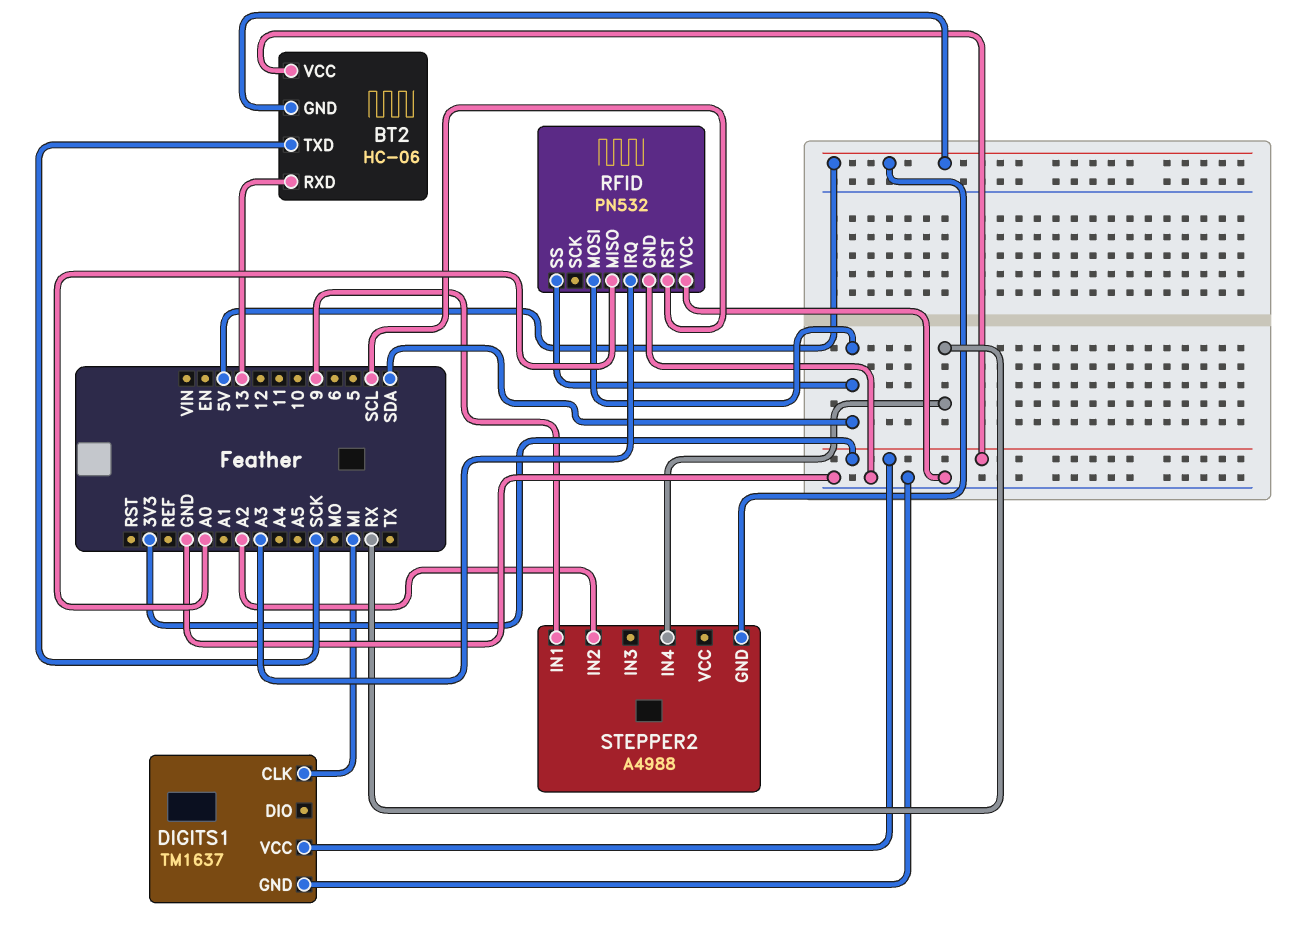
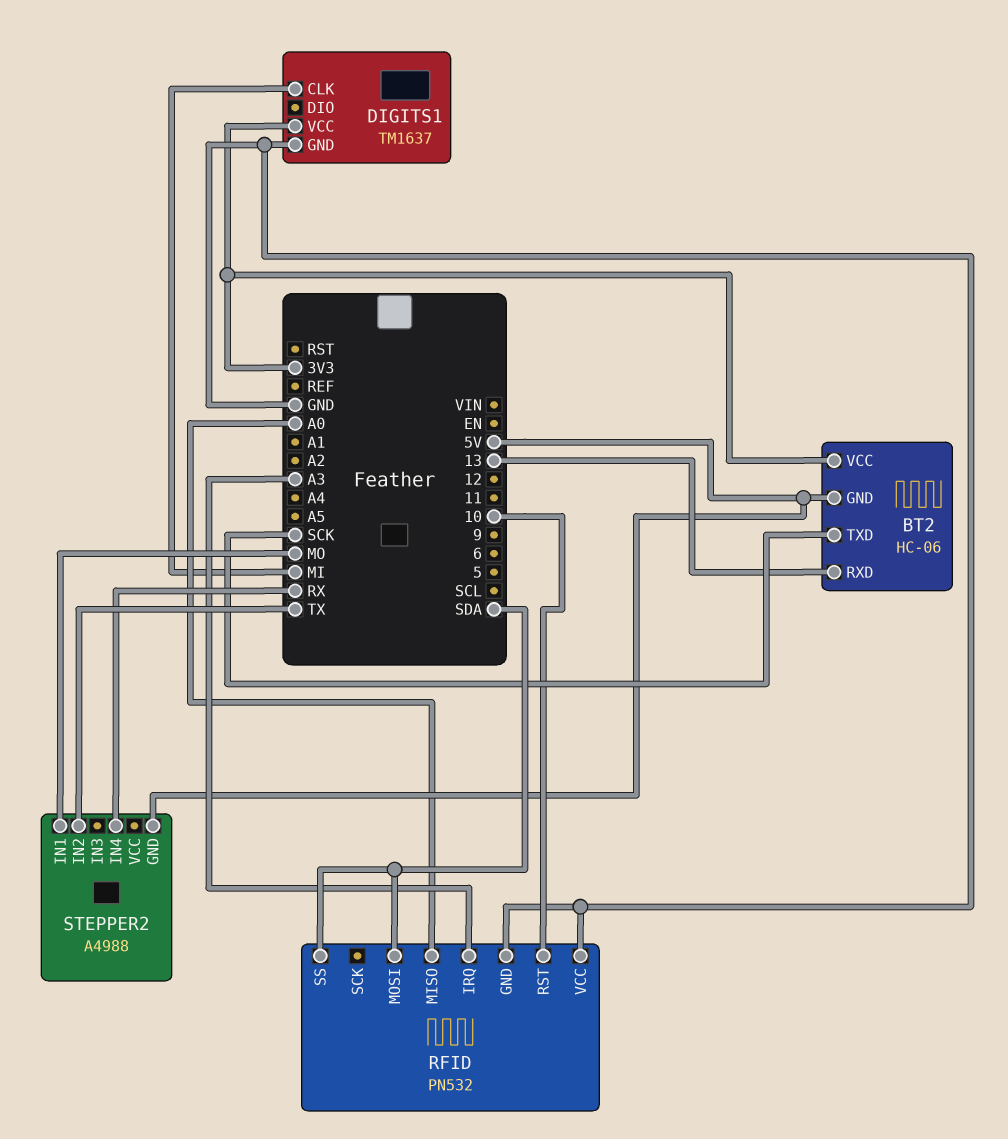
RFID pin RST: SCL -> 10
STEPPER2 pin IN1: 9 -> MO
STEPPER2 pin IN2: A2 -> TX

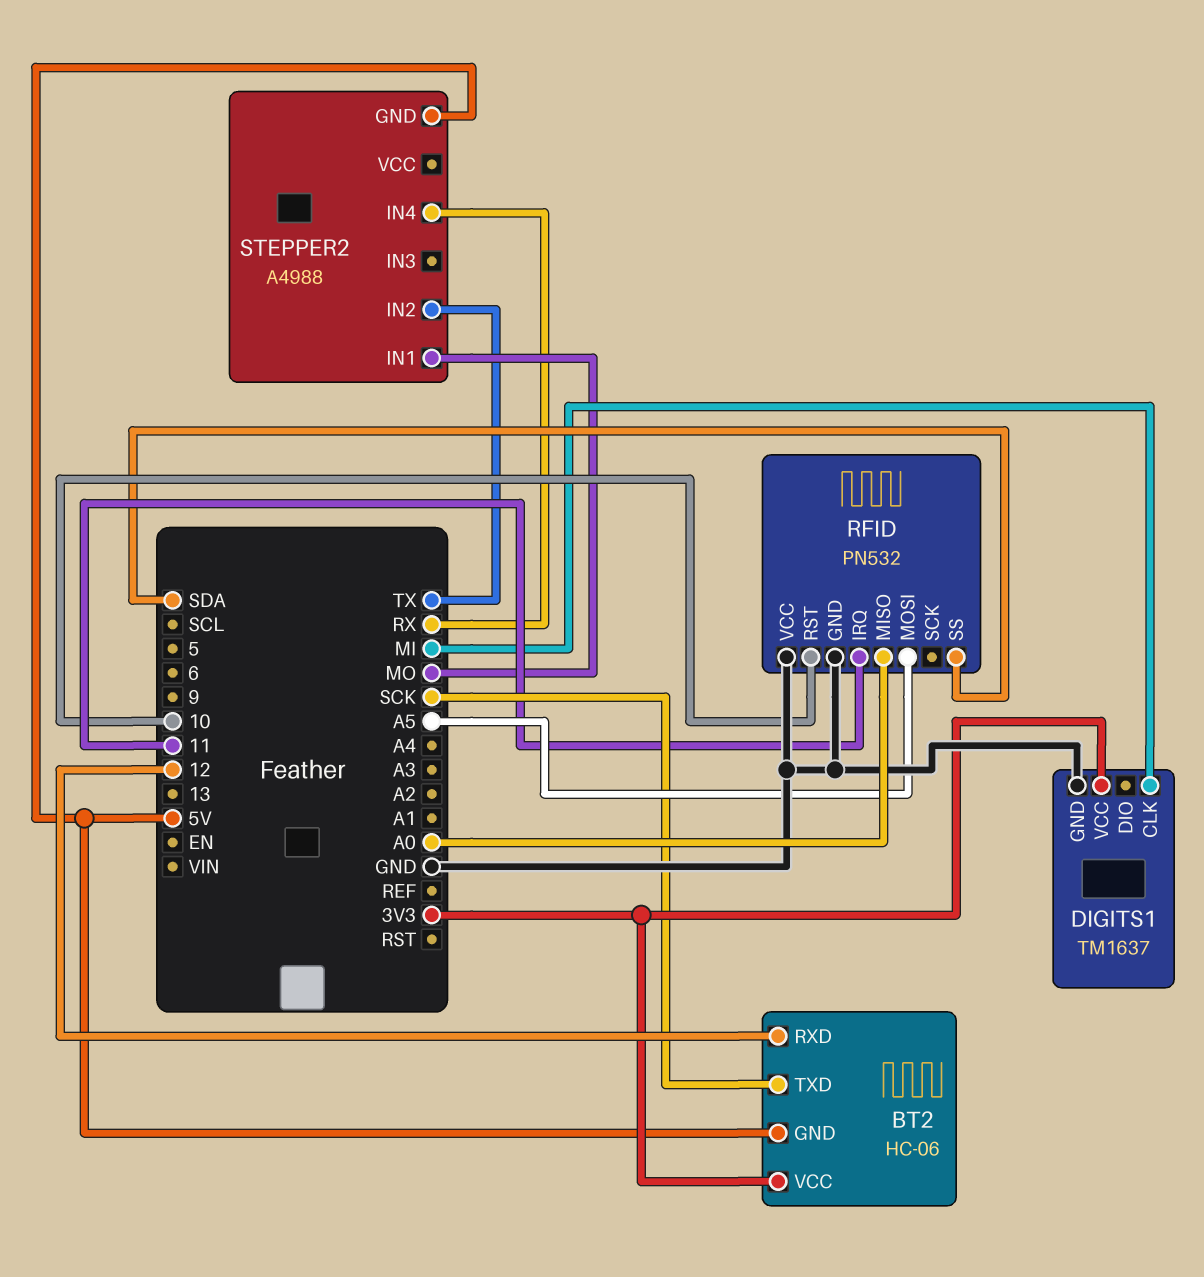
BT2 pin RXD: 13 -> 12
RFID pin IRQ: A3 -> 11
RFID pin MOSI: SDA -> A5

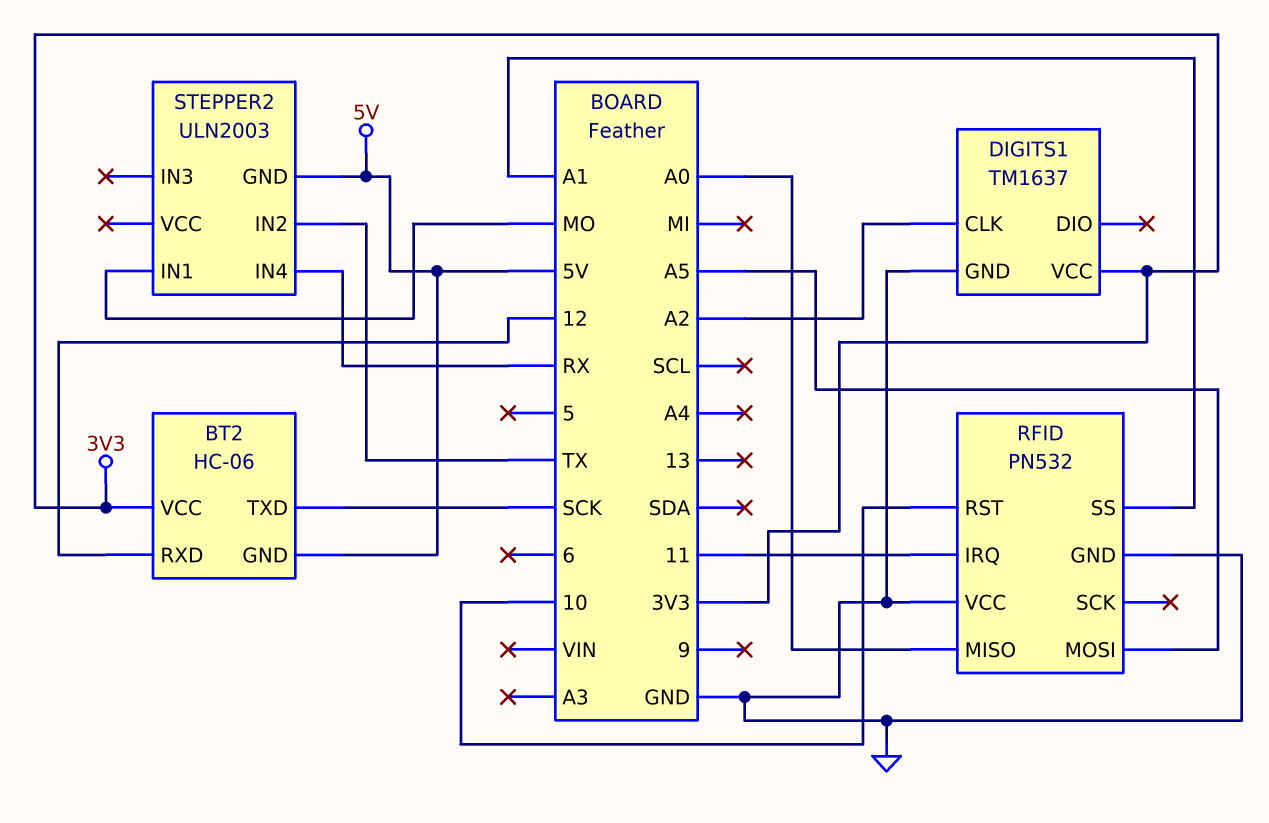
DIGITS1 pin CLK: MI -> A2
RFID pin SS: SDA -> A1
STEPPER2: A4988 -> ULN2003

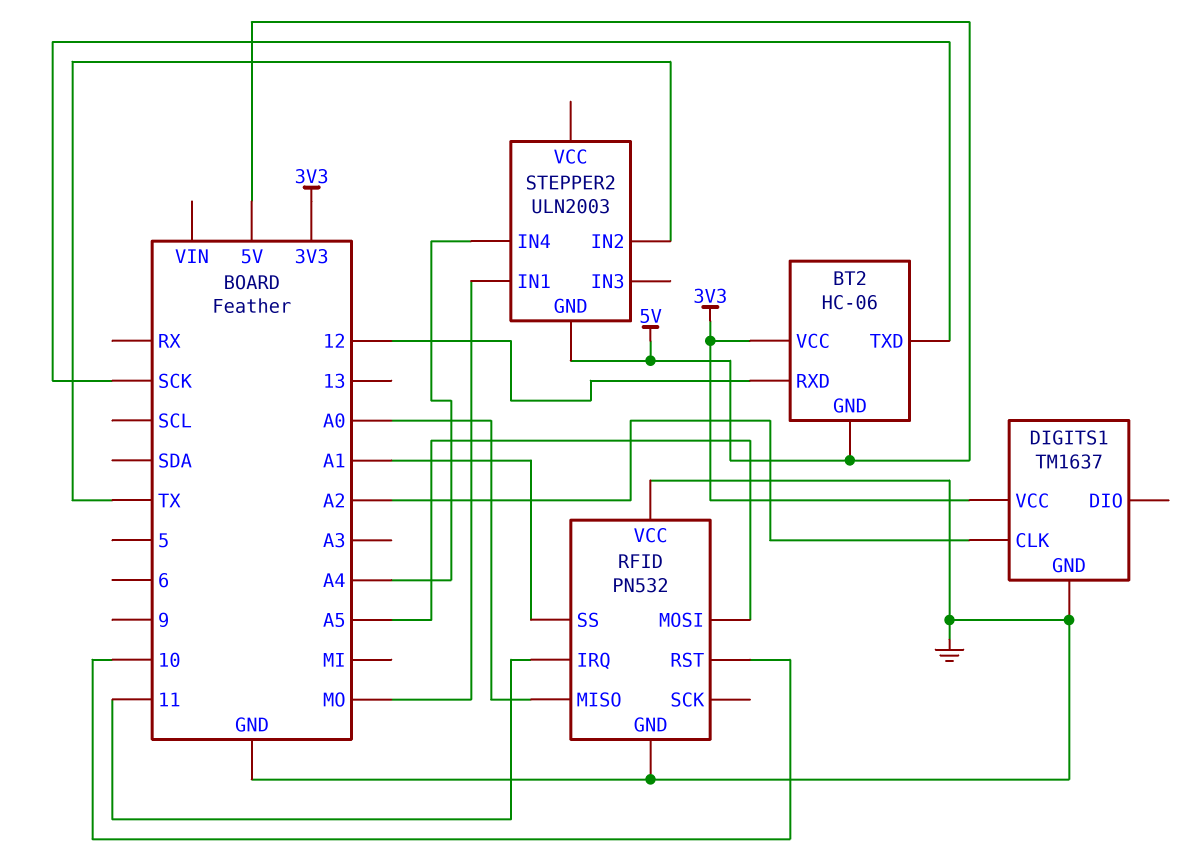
STEPPER2 pin IN4: RX -> A4

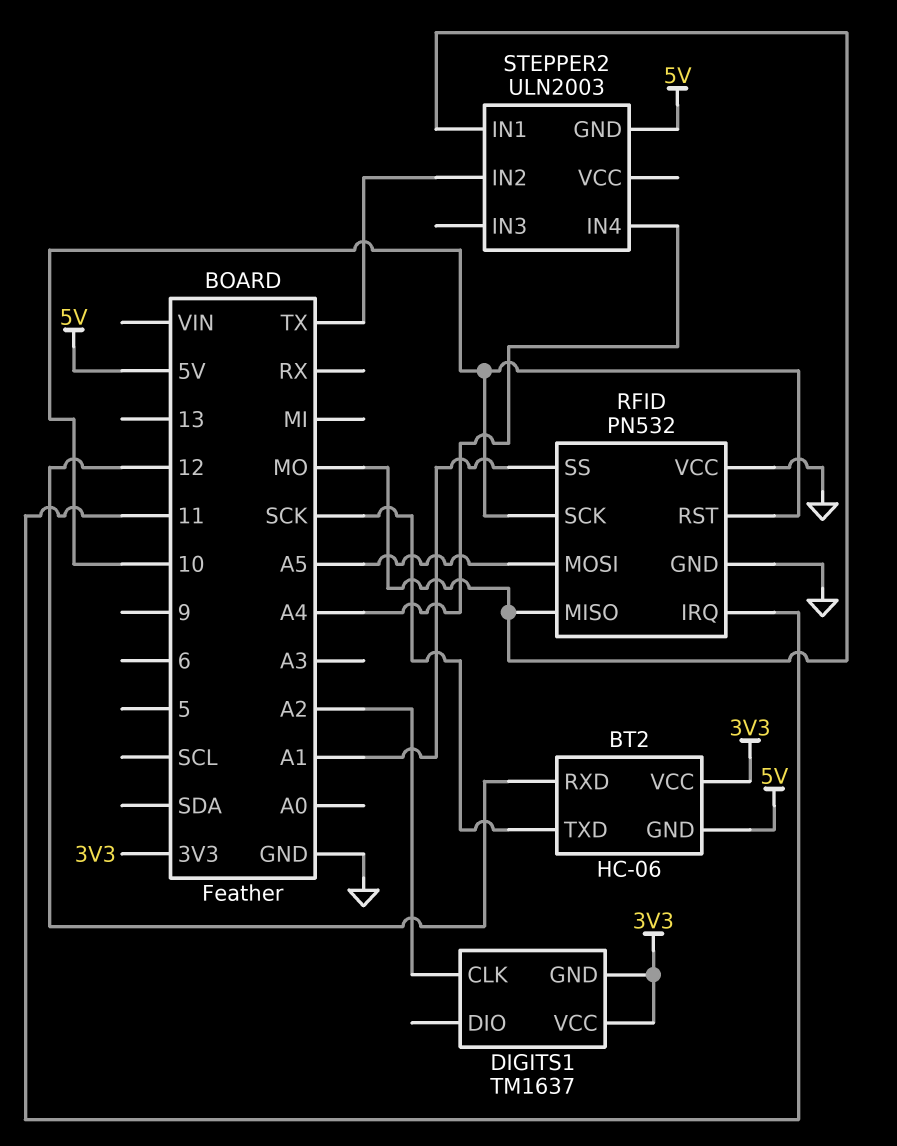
DIGITS1 pin GND: GND -> 3V3
RFID pin MISO: A0 -> MO
RFID pin SCK: none -> 10

